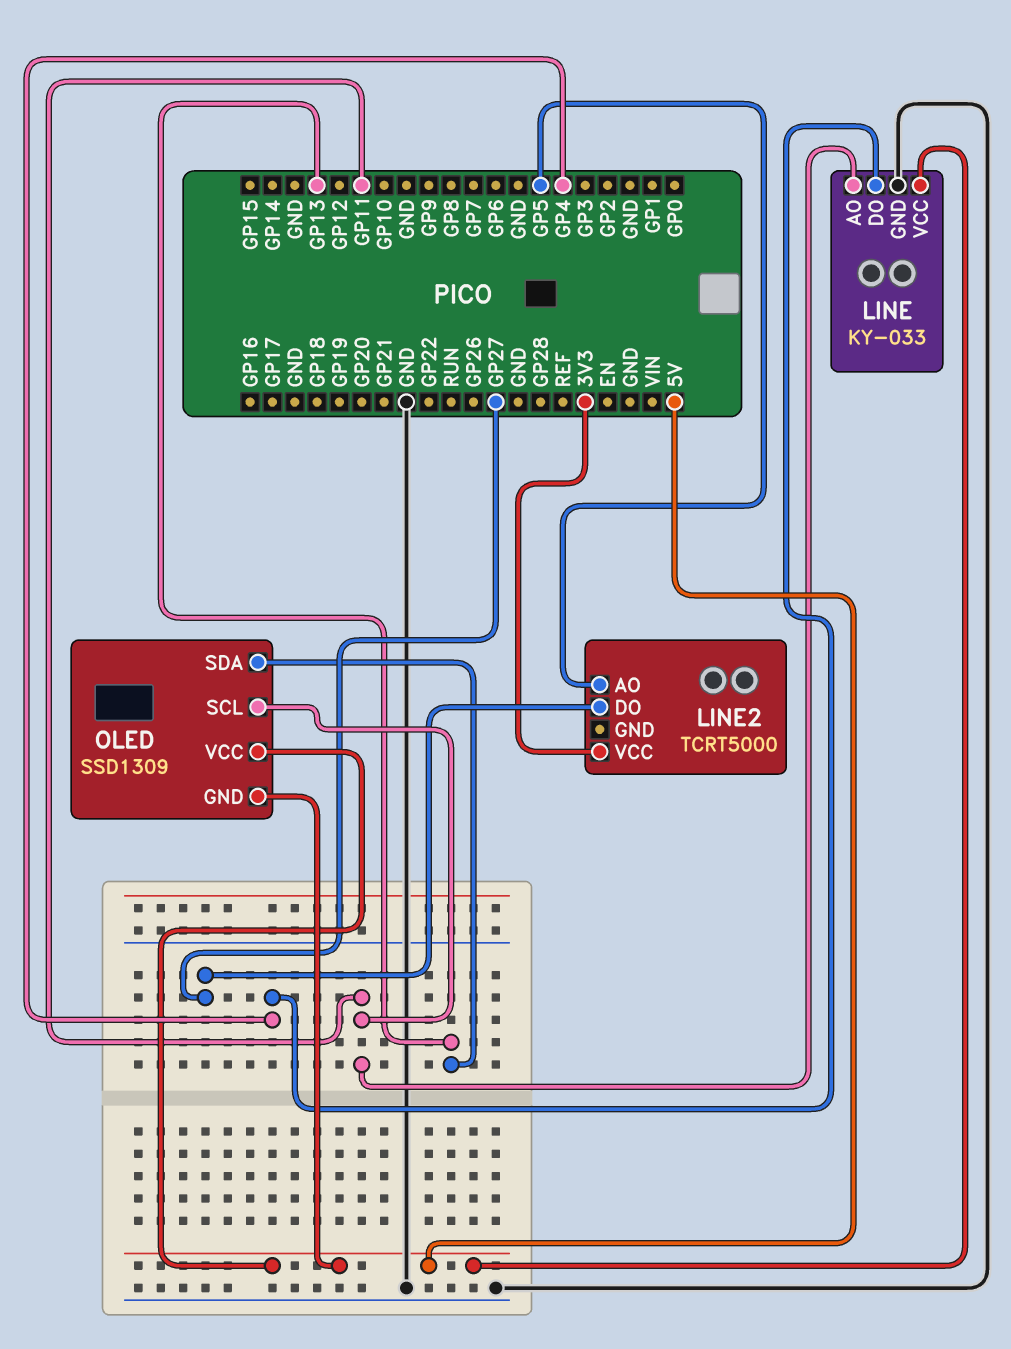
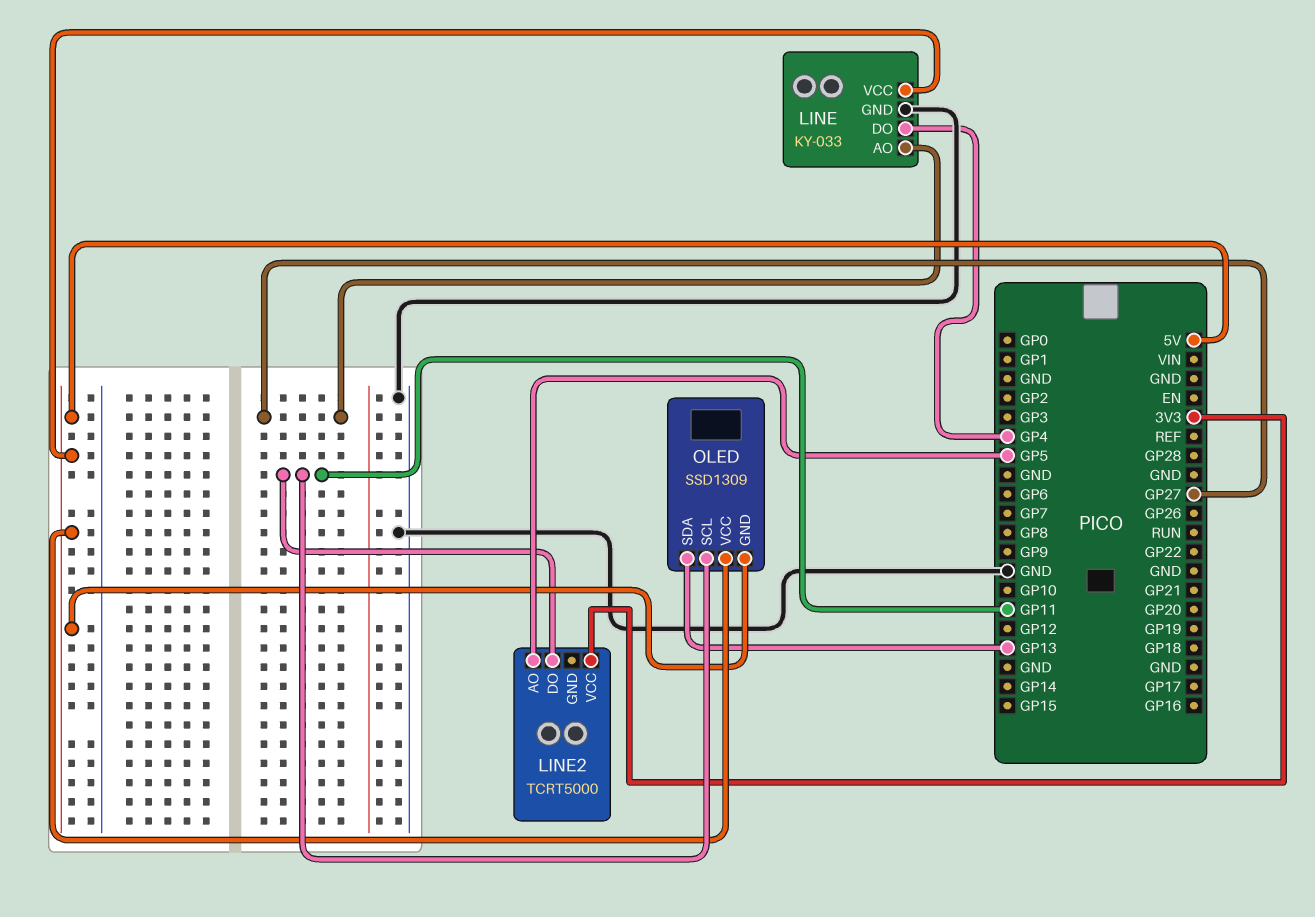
LINE pin AO: GP11 -> GP27
LINE2 pin DO: GP27 -> GP11

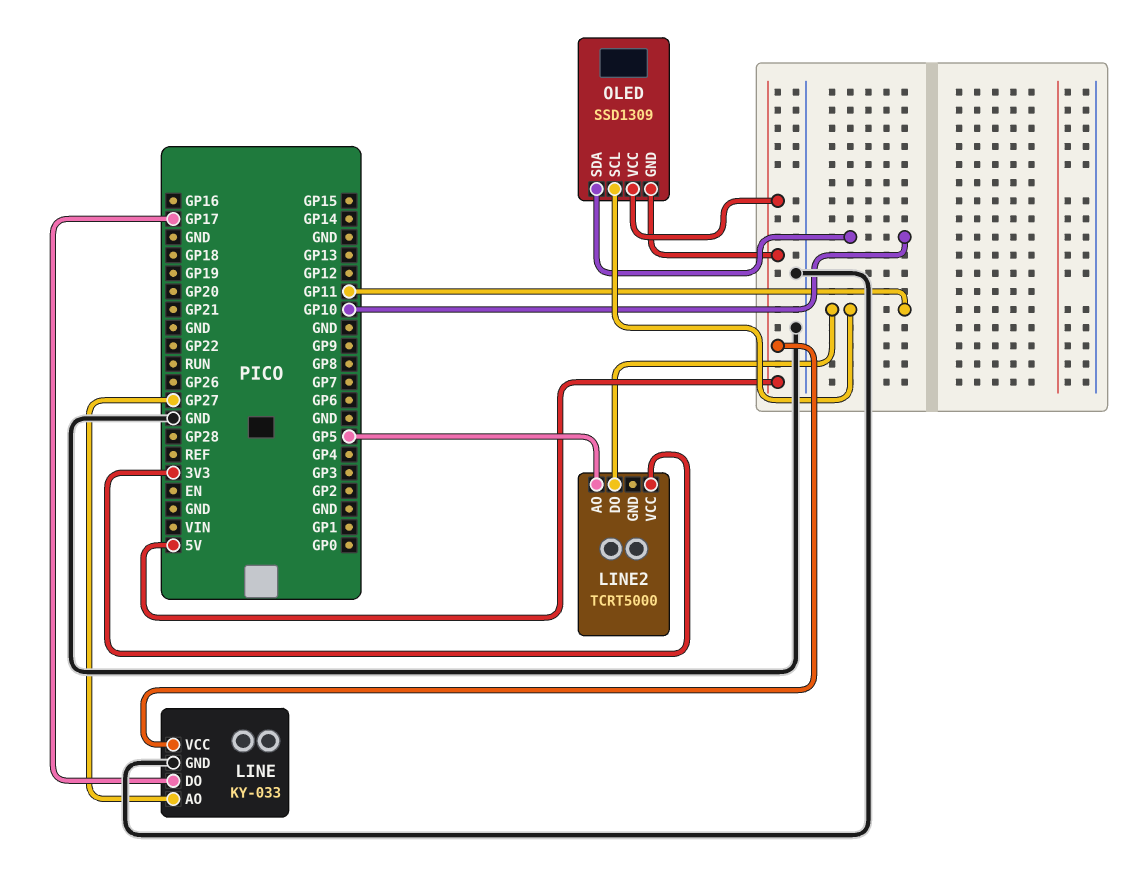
LINE pin DO: GP4 -> GP17
OLED pin SDA: GP13 -> GP10

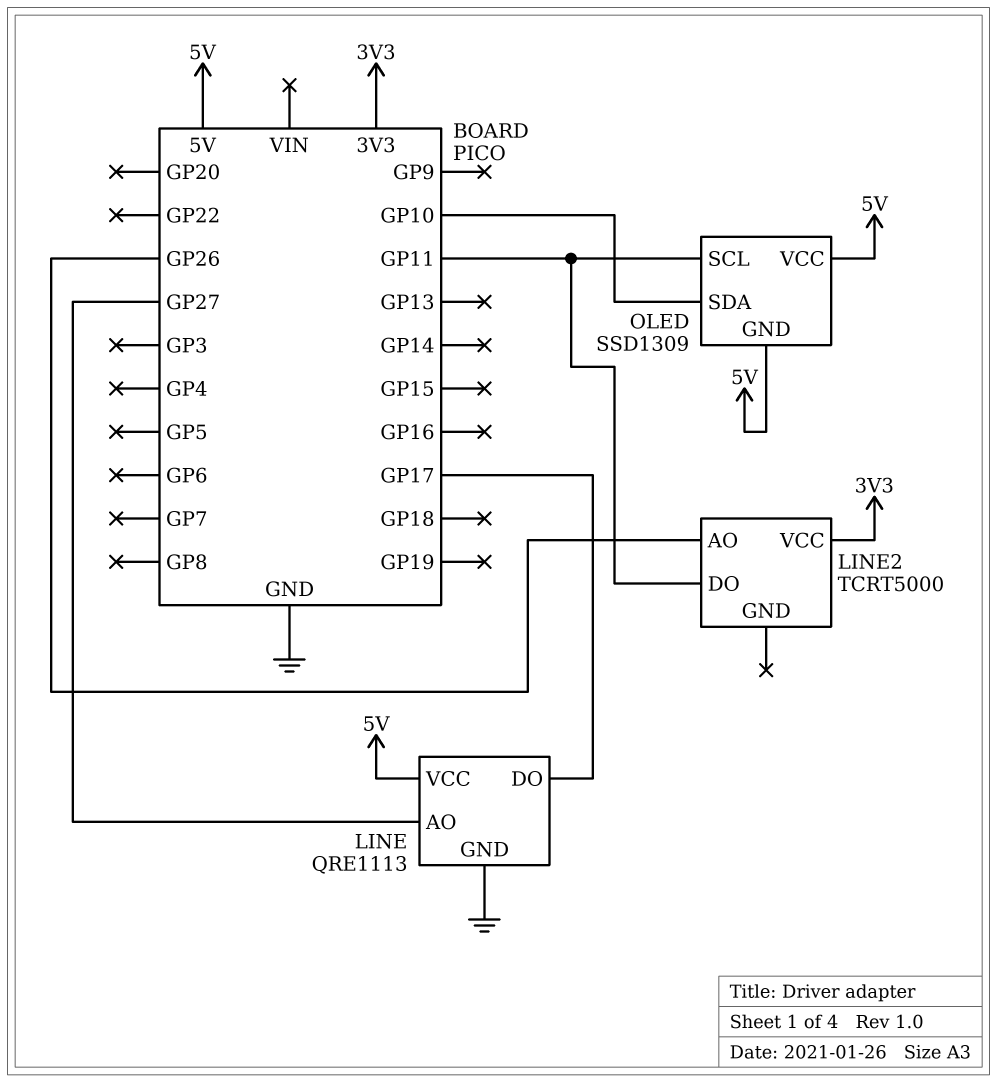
LINE: KY-033 -> QRE1113
LINE2 pin AO: GP5 -> GP26

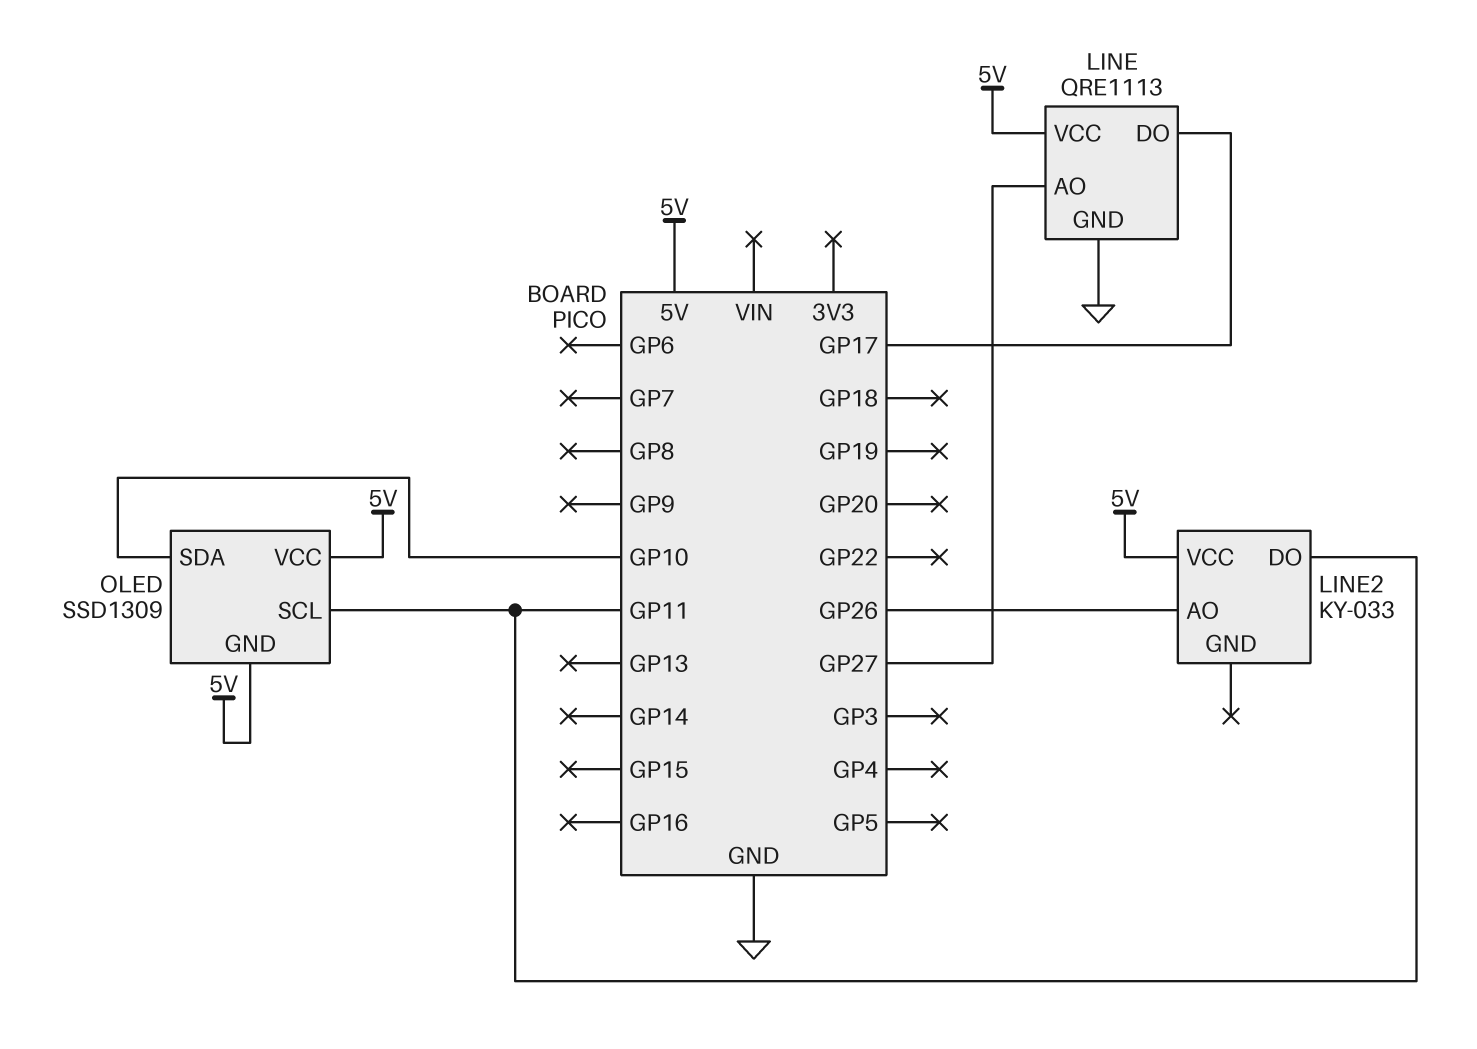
LINE2: TCRT5000 -> KY-033
LINE2 pin VCC: 3V3 -> 5V

